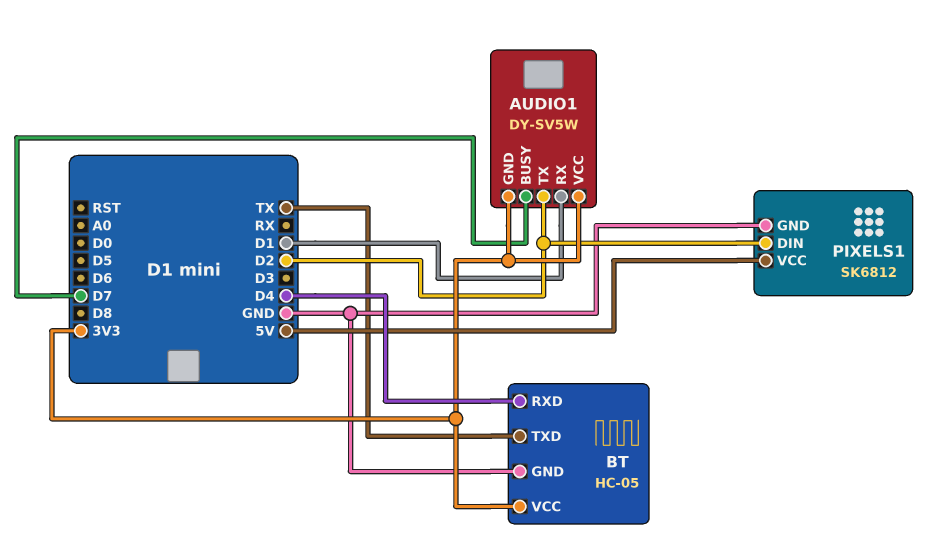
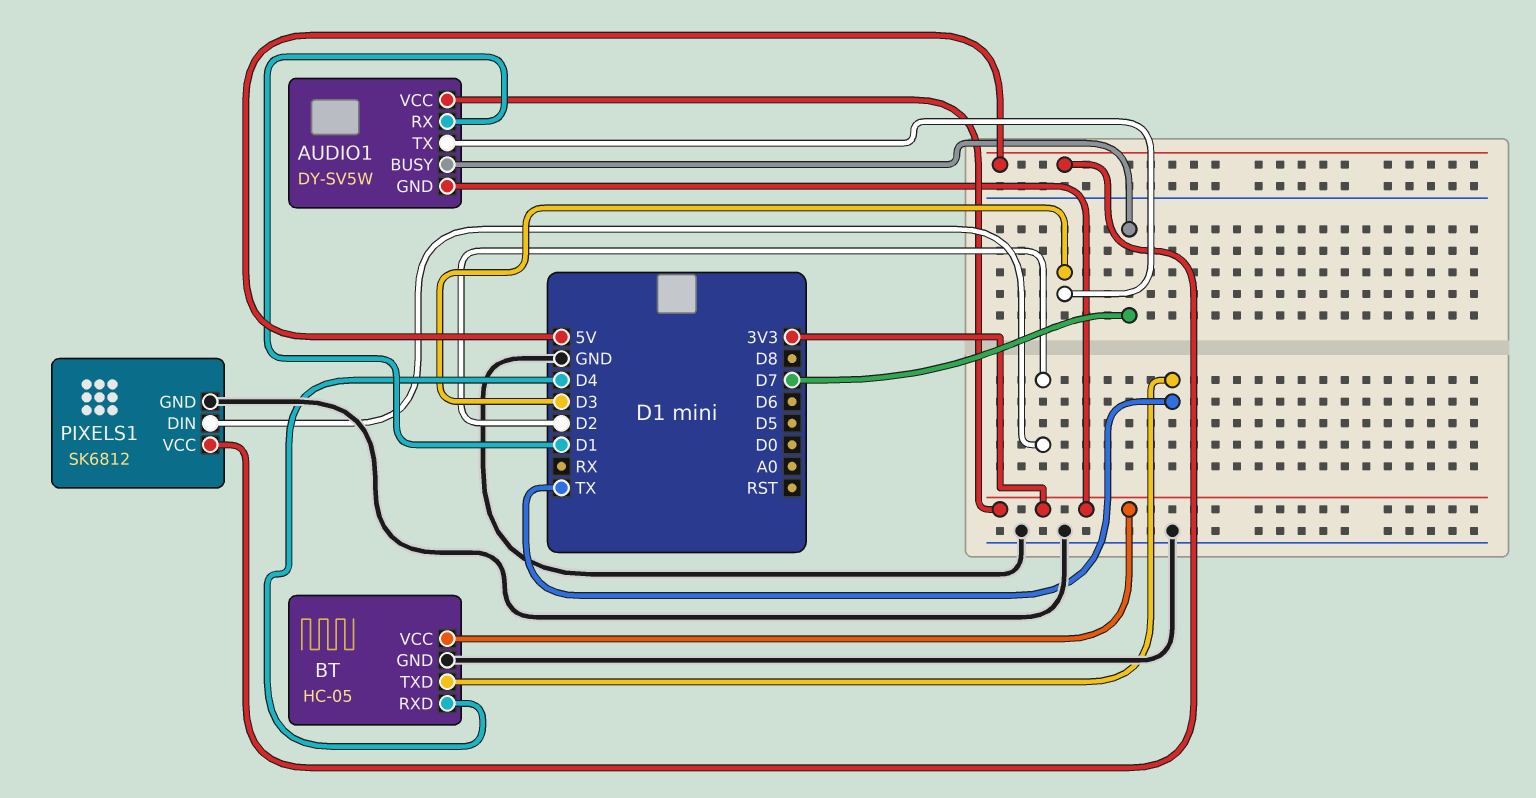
AUDIO1 pin TX: D2 -> D3

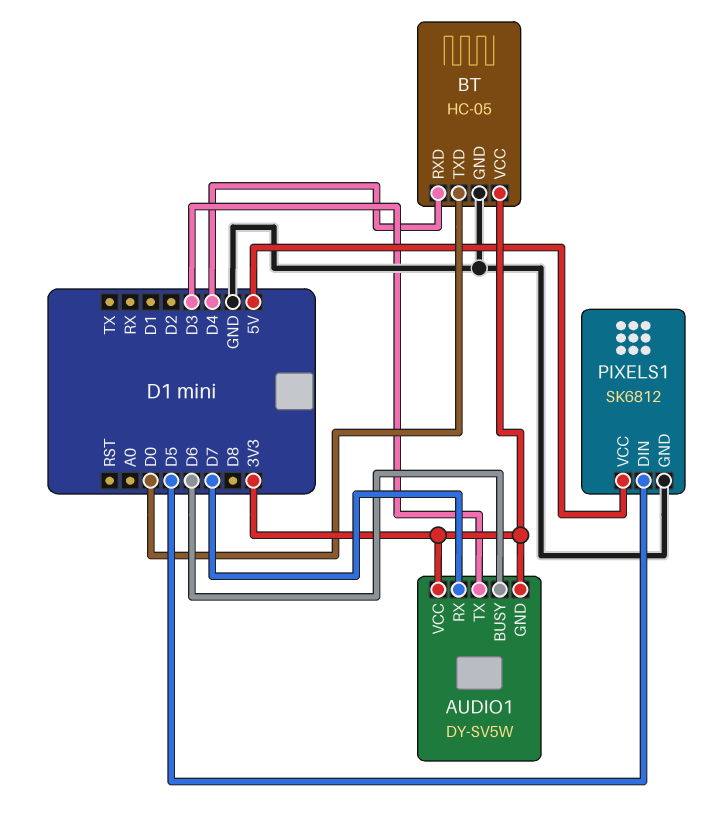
AUDIO1 pin BUSY: D7 -> D6
AUDIO1 pin RX: D1 -> D7
BT pin TXD: TX -> D0
PIXELS1 pin DIN: D2 -> D5

